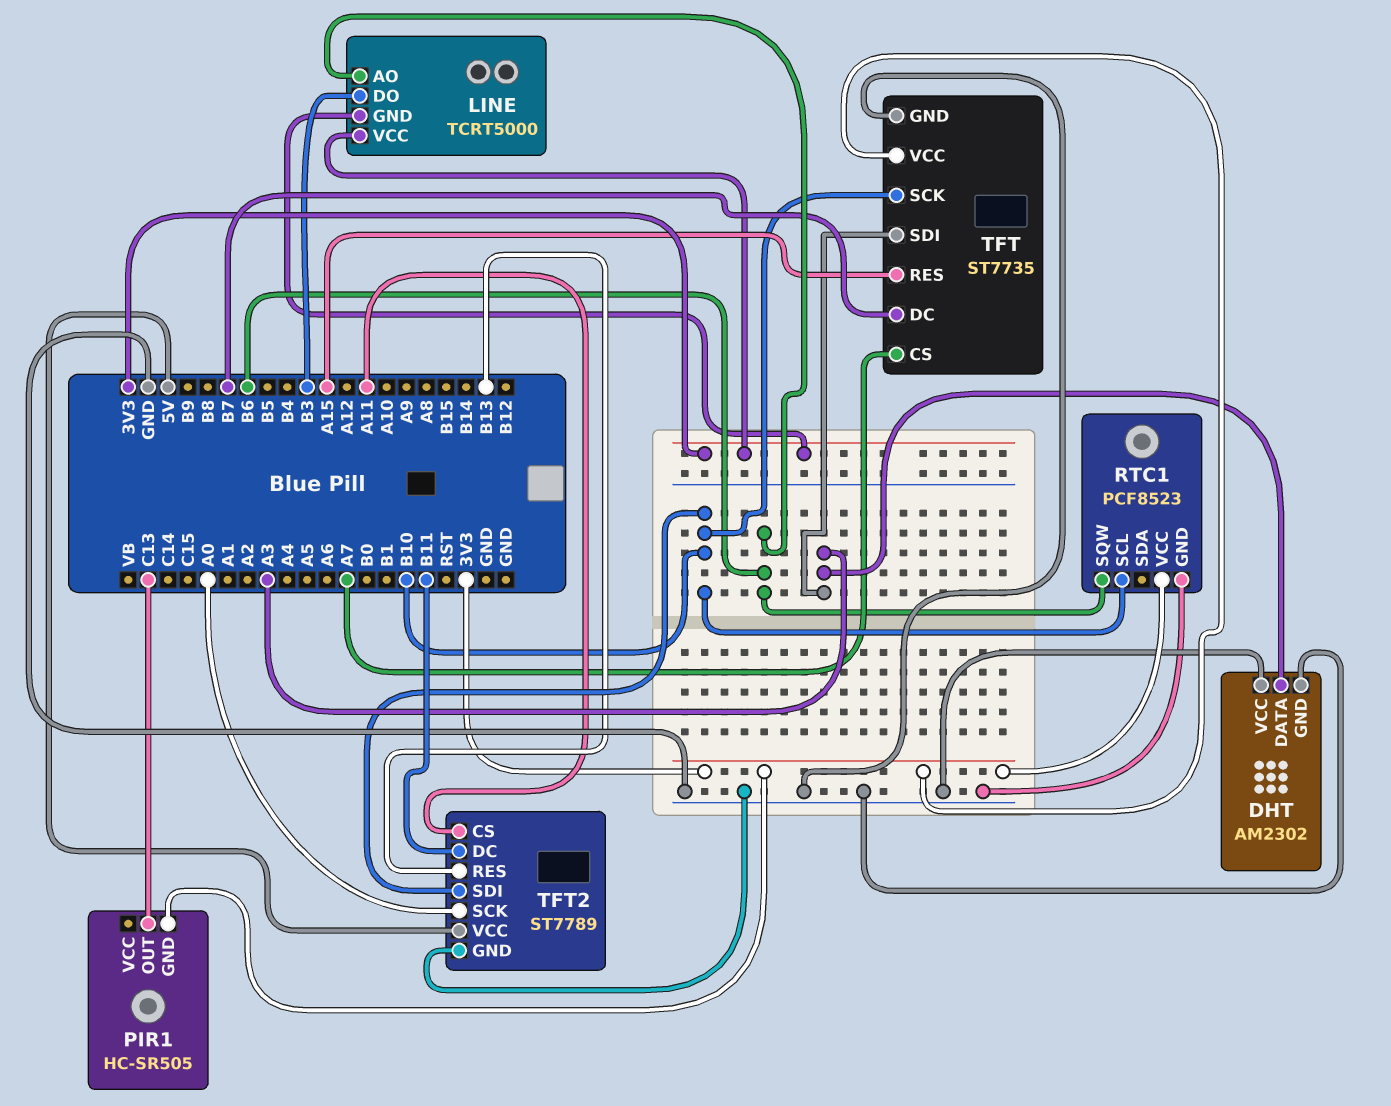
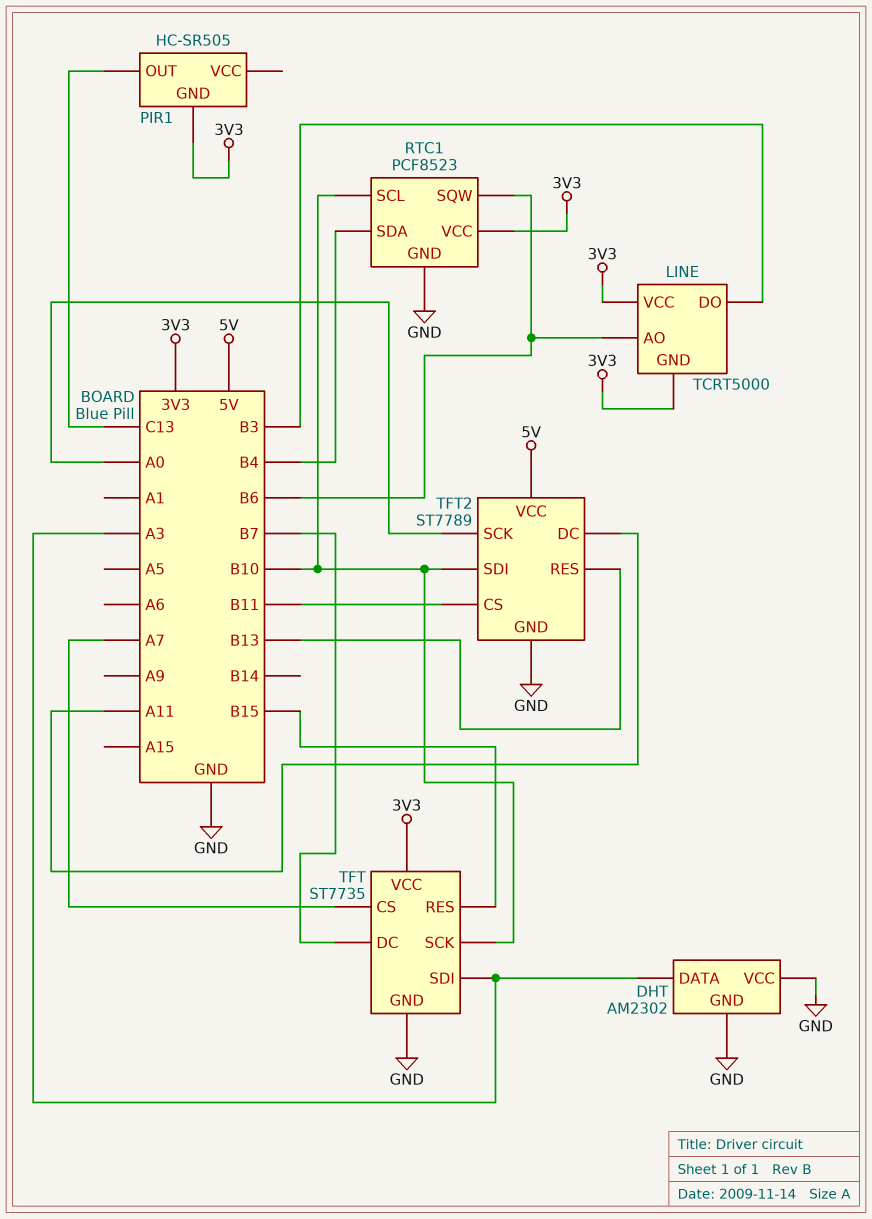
RTC1 pin SDA: none -> B4
TFT pin RES: A15 -> B15
TFT2 pin CS: A11 -> B11
TFT2 pin DC: B11 -> A11

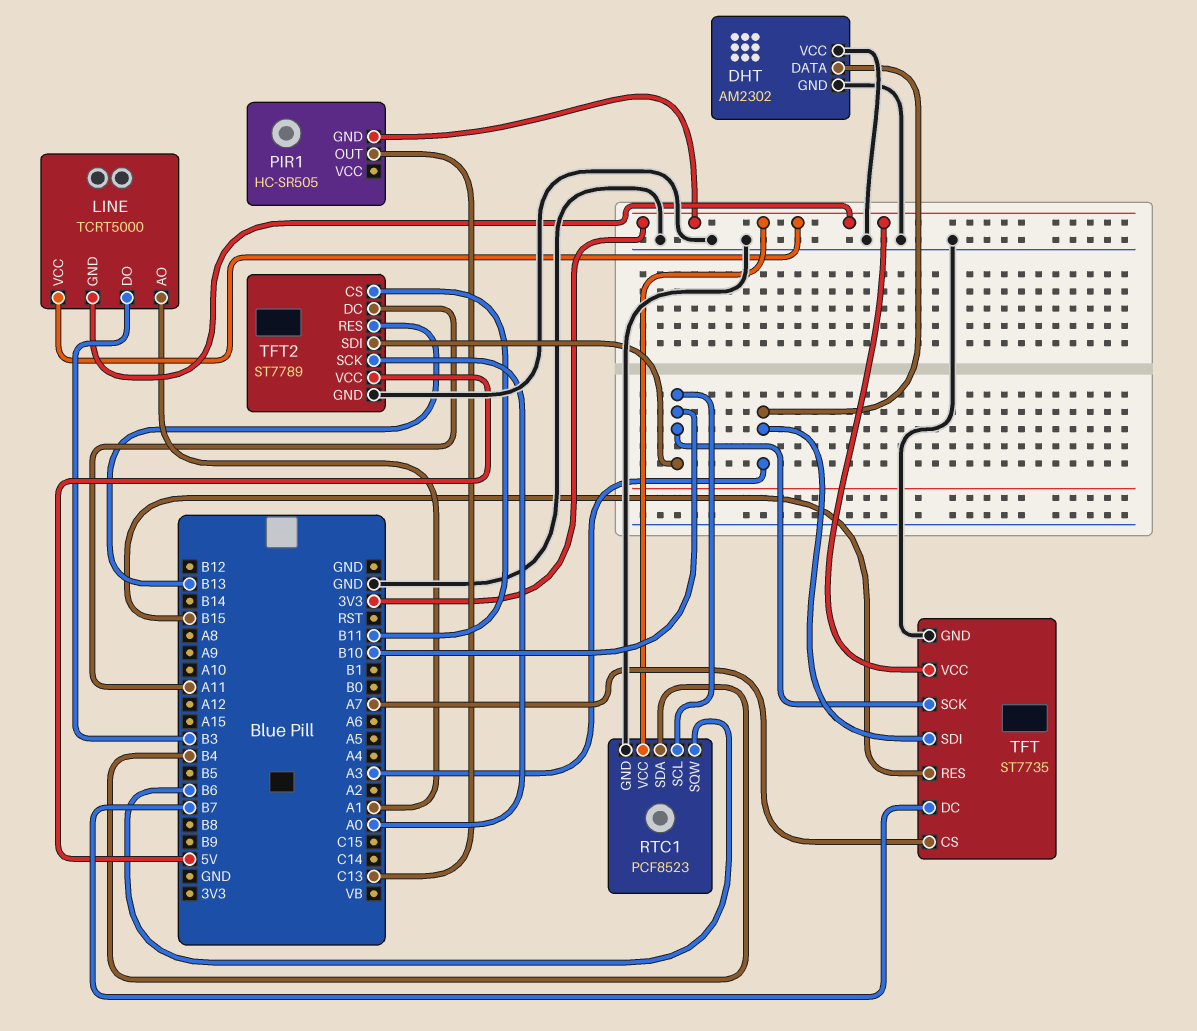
LINE pin AO: B6 -> A1

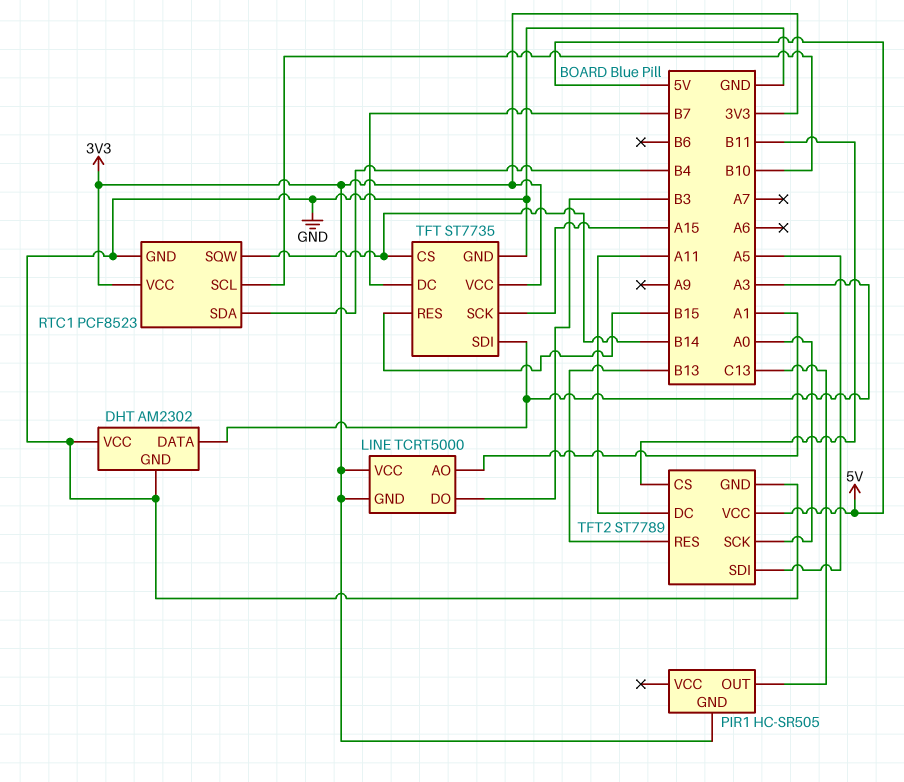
RTC1 pin SQW: B6 -> B14
TFT pin CS: A7 -> B14
TFT pin SCK: B10 -> A15
TFT2 pin SDI: B10 -> A5

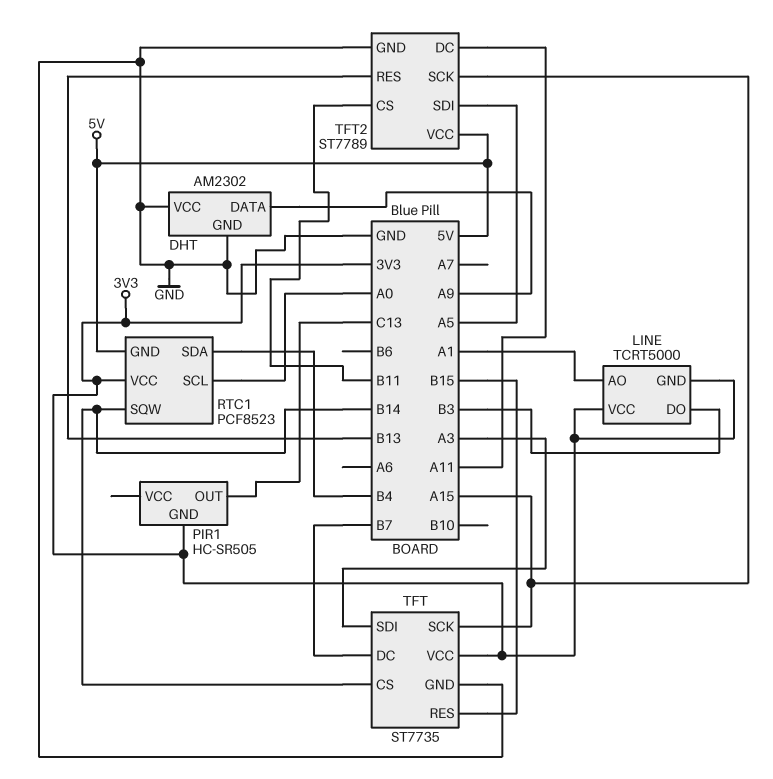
DHT pin DATA: A3 -> A9
RTC1 pin GND: GND -> 5V
RTC1 pin SCL: B10 -> A0
TFT2 pin SCK: A0 -> A15

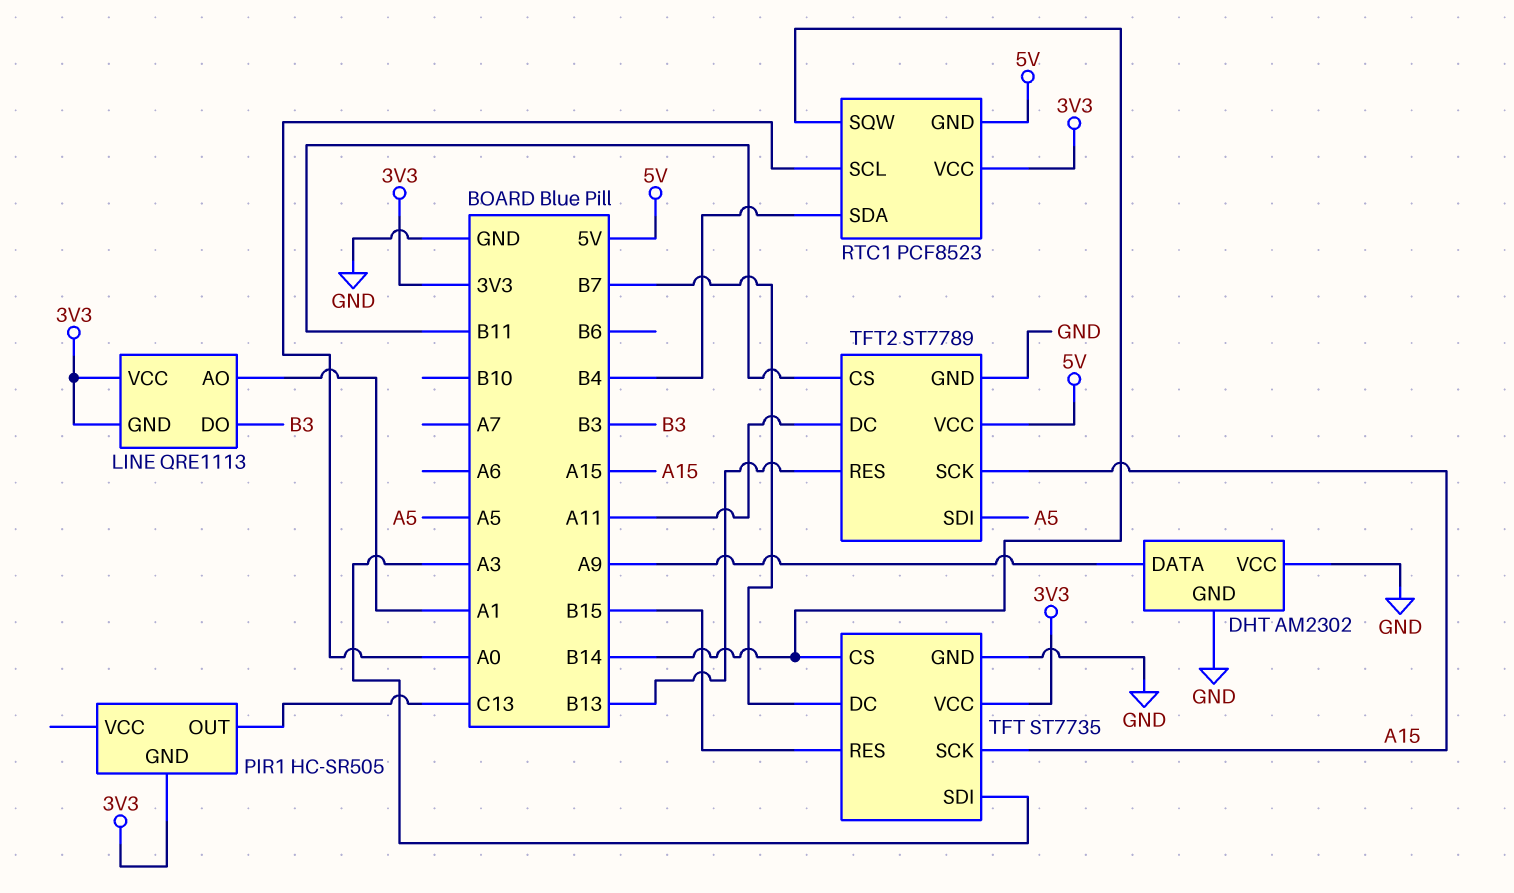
LINE: TCRT5000 -> QRE1113

